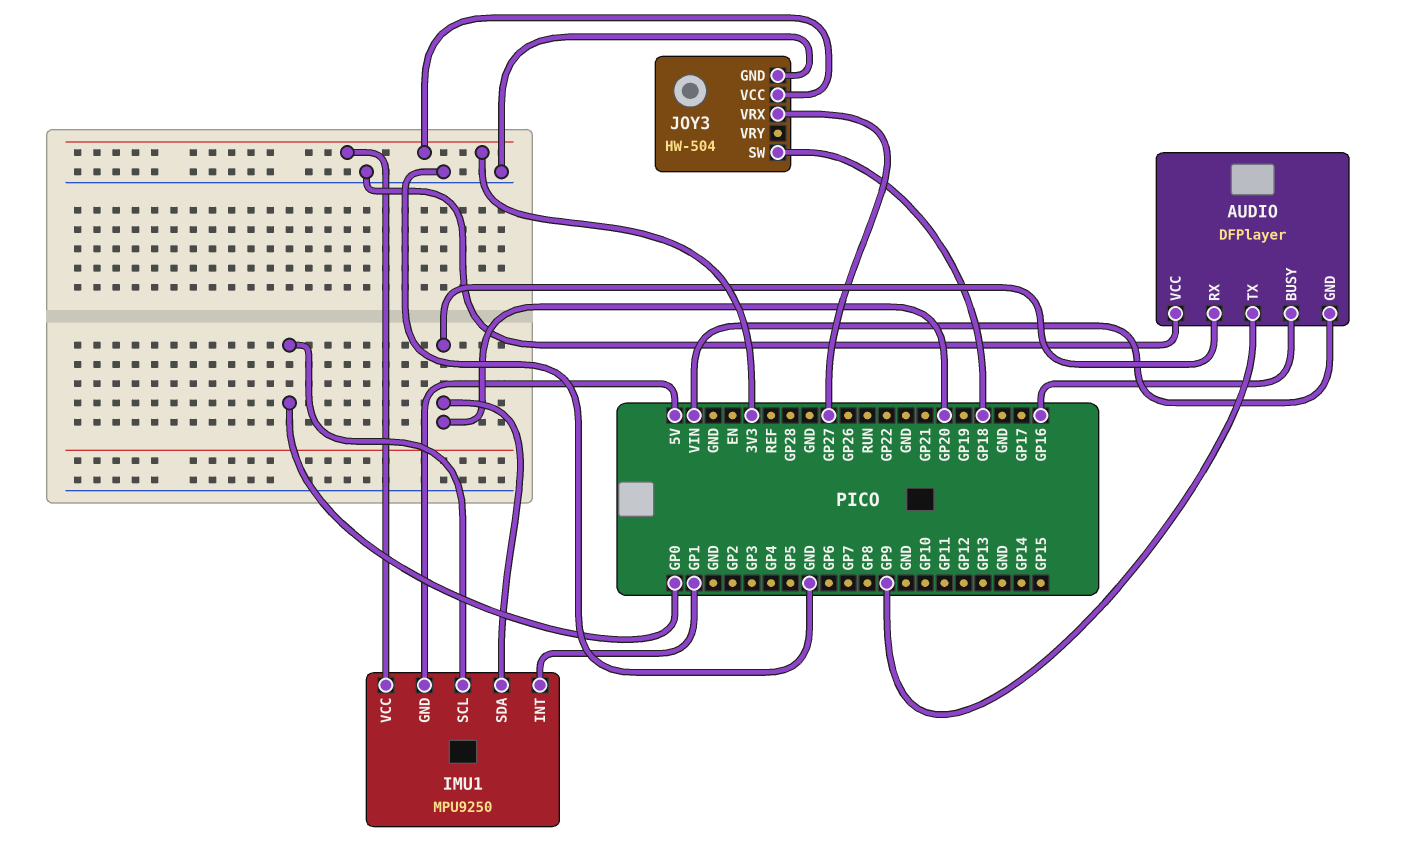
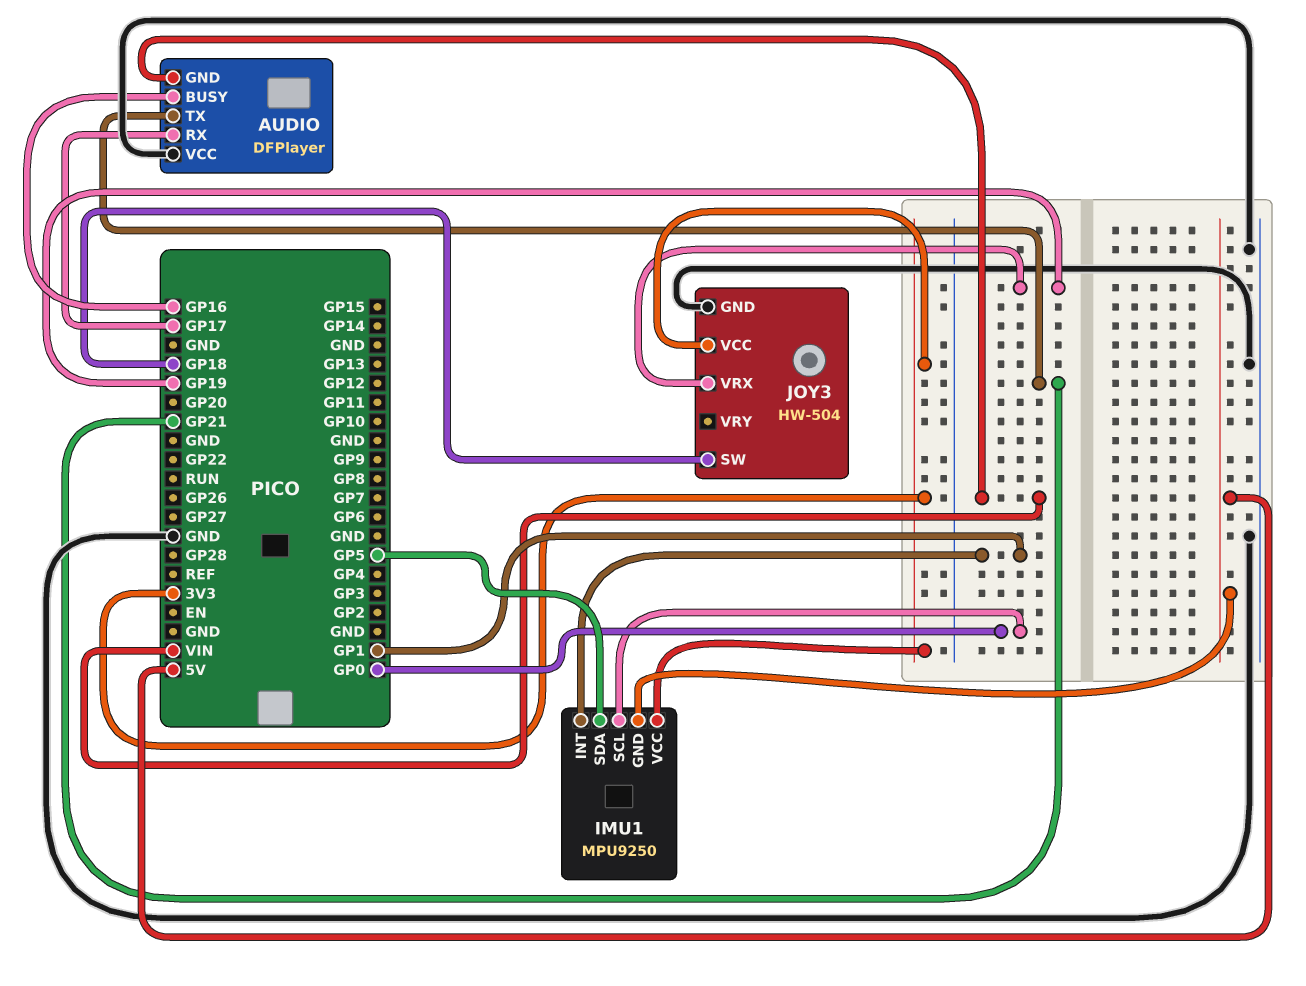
AUDIO pin RX: GP20 -> GP17
AUDIO pin TX: GP9 -> GP21
IMU1 pin SDA: GP20 -> GP5
JOY3 pin VRX: GP27 -> GP19

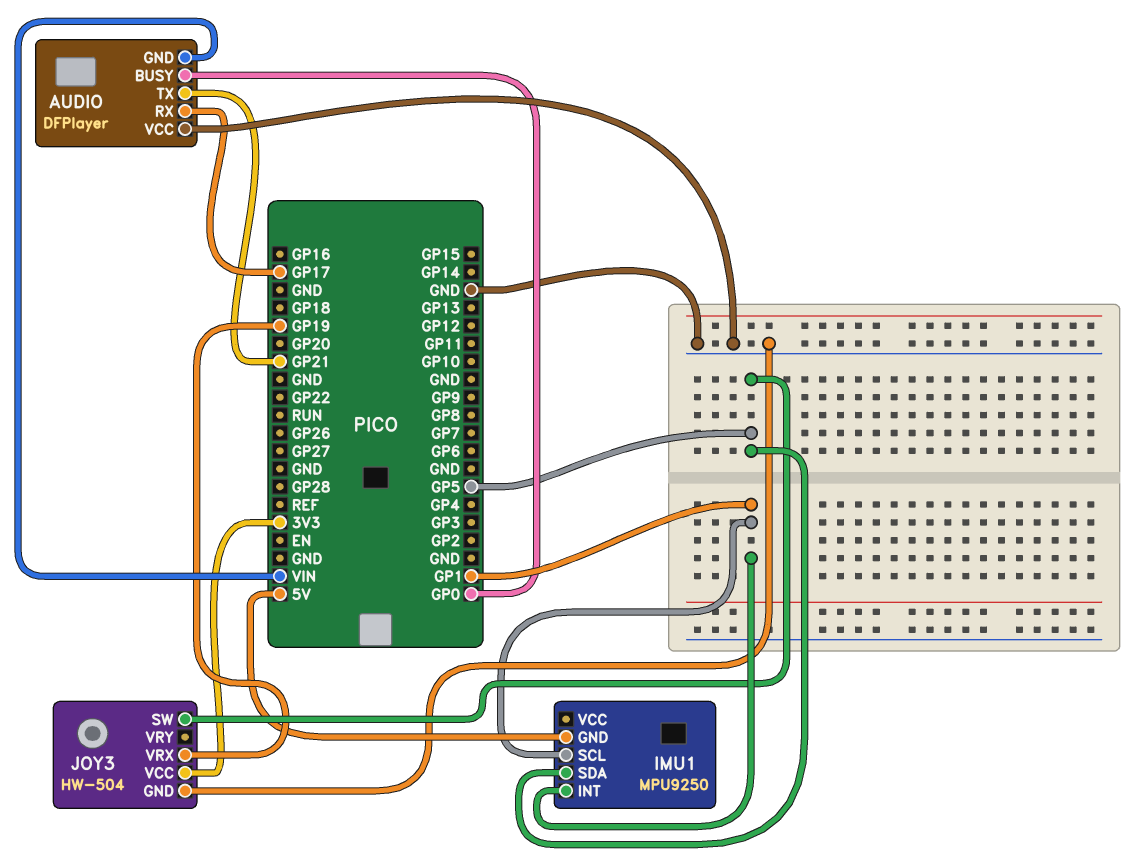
AUDIO pin BUSY: GP16 -> GP0
IMU1 pin SCL: GP0 -> GP1
IMU1 pin VCC: 3V3 -> none
JOY3 pin SW: GP18 -> GP5

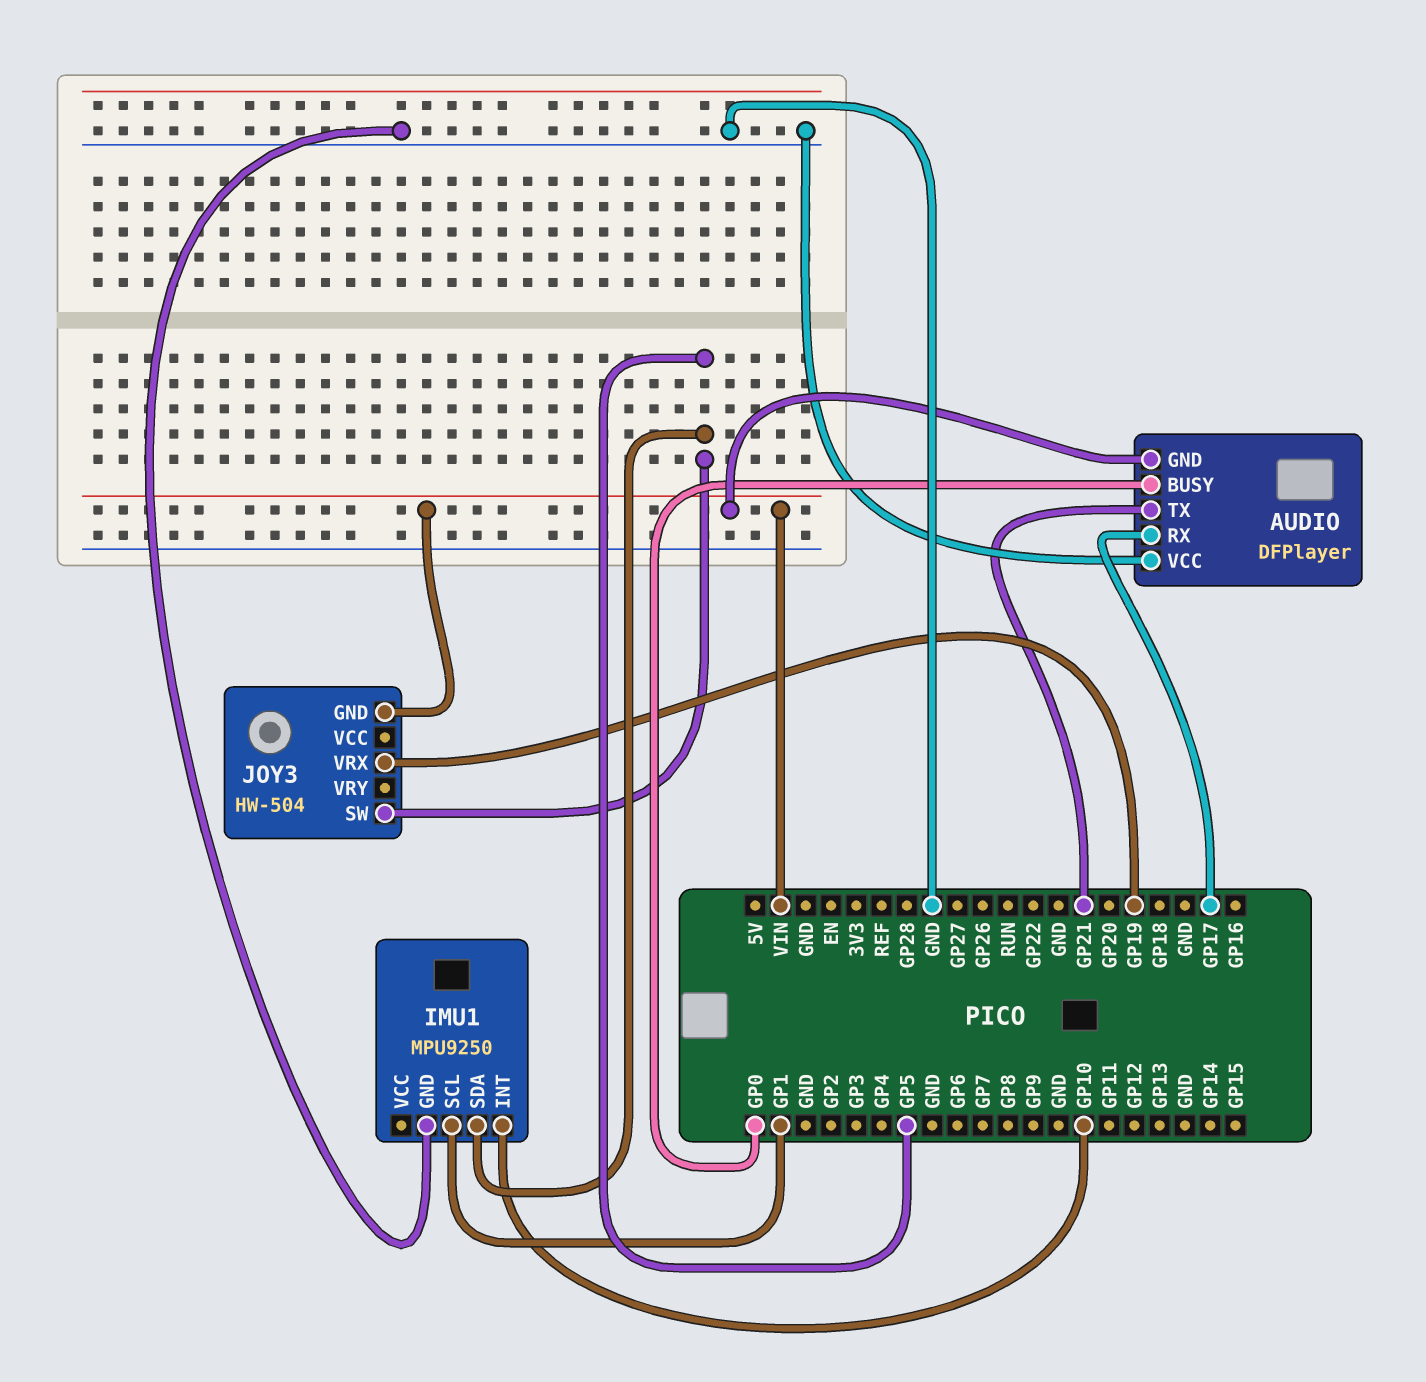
IMU1 pin GND: 5V -> GND
IMU1 pin INT: GP1 -> GP10
JOY3 pin GND: GND -> VIN
JOY3 pin VCC: 3V3 -> none

